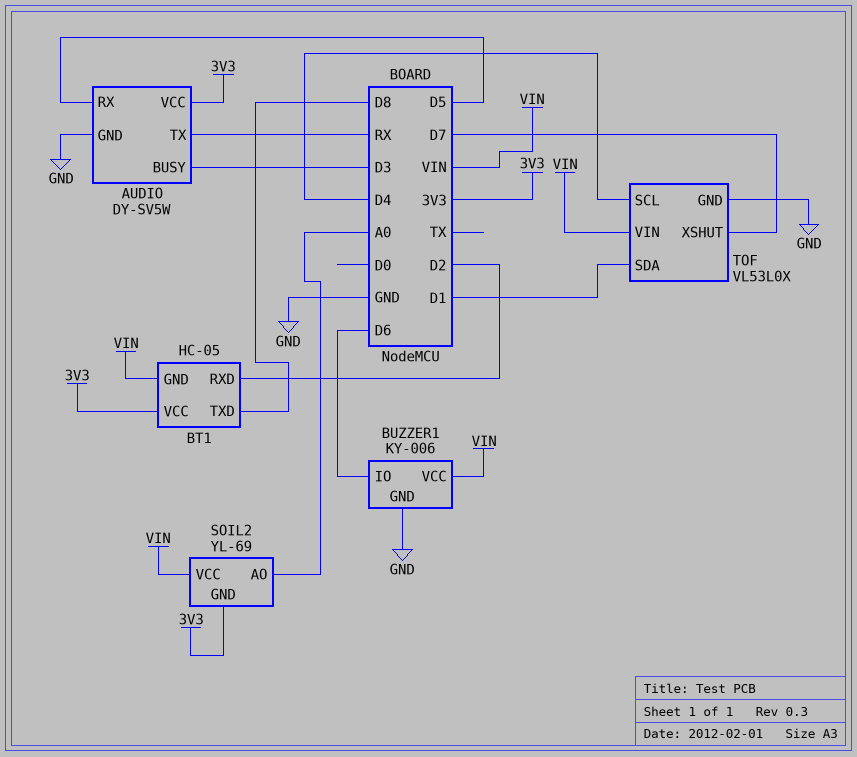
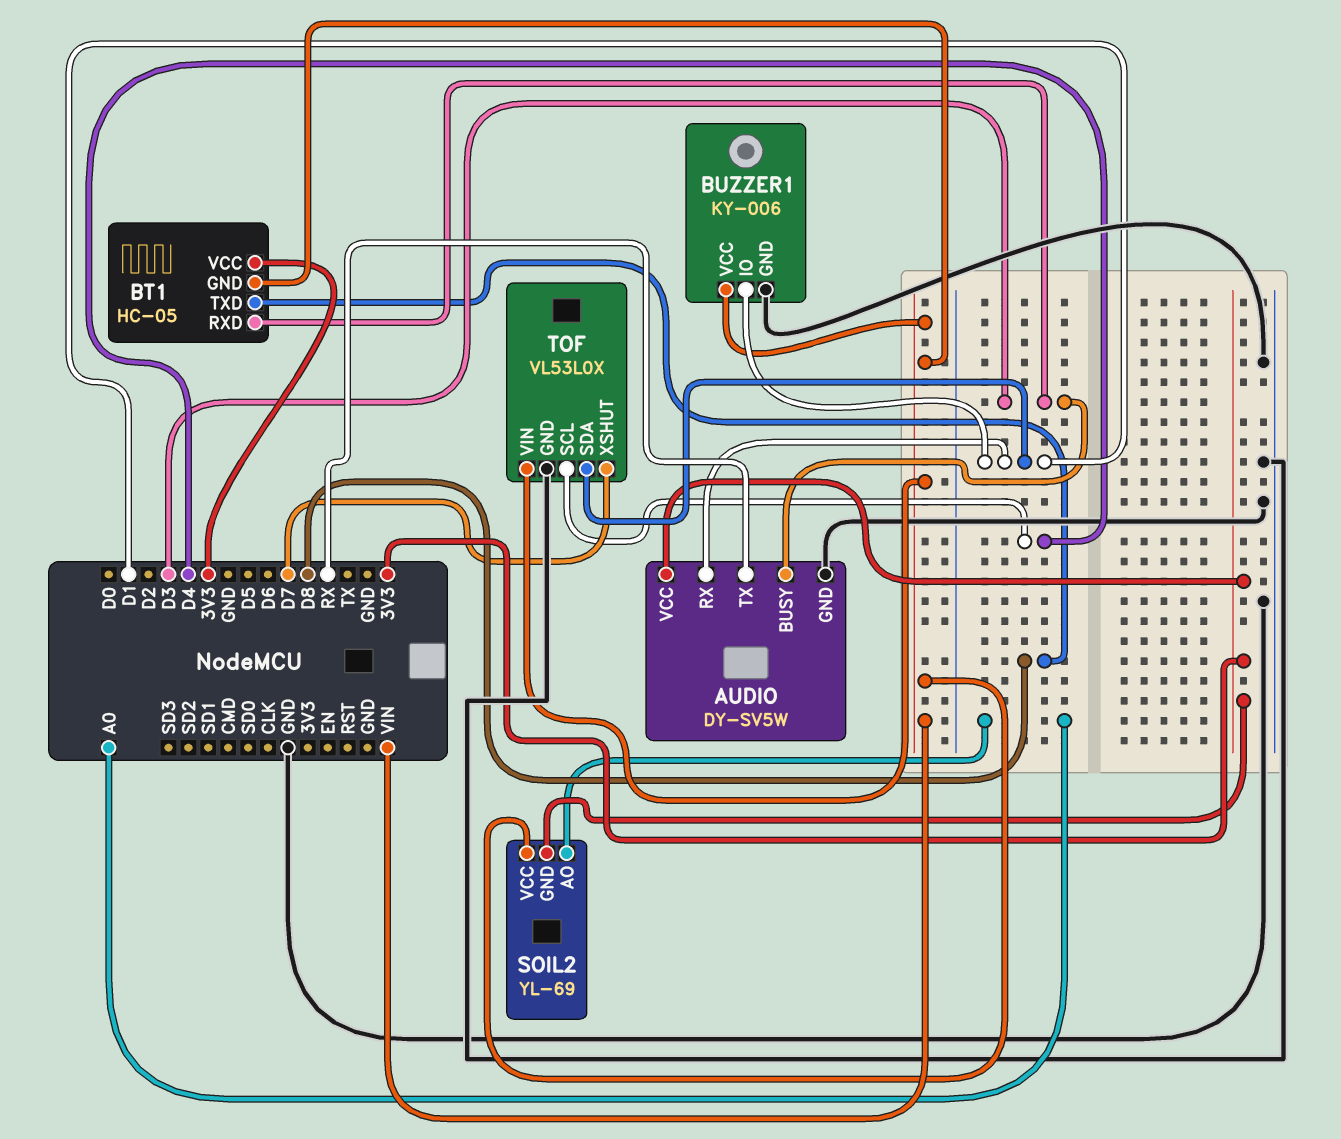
AUDIO pin RX: D5 -> D1
BT1 pin RXD: D2 -> D3
BUZZER1 pin IO: D6 -> D1

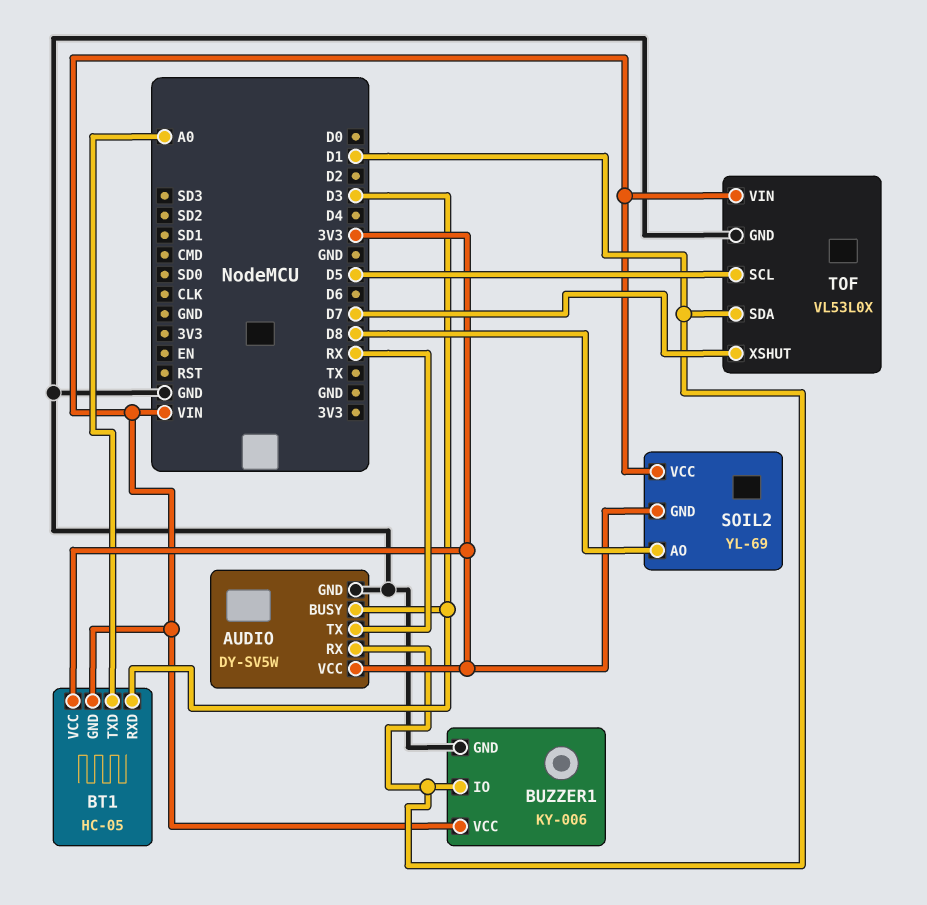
BT1 pin TXD: D8 -> A0
SOIL2 pin AO: A0 -> D8
TOF pin SCL: D4 -> D5

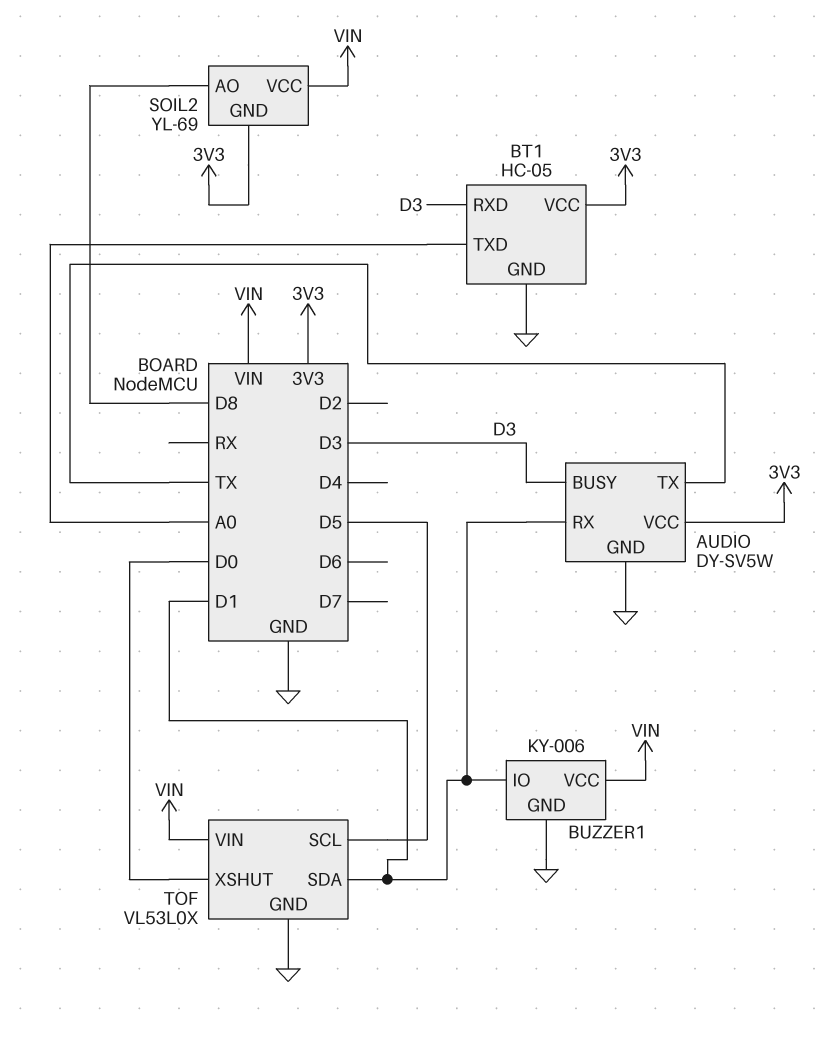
AUDIO pin TX: RX -> TX
BT1 pin GND: VIN -> GND
TOF pin XSHUT: D7 -> D0

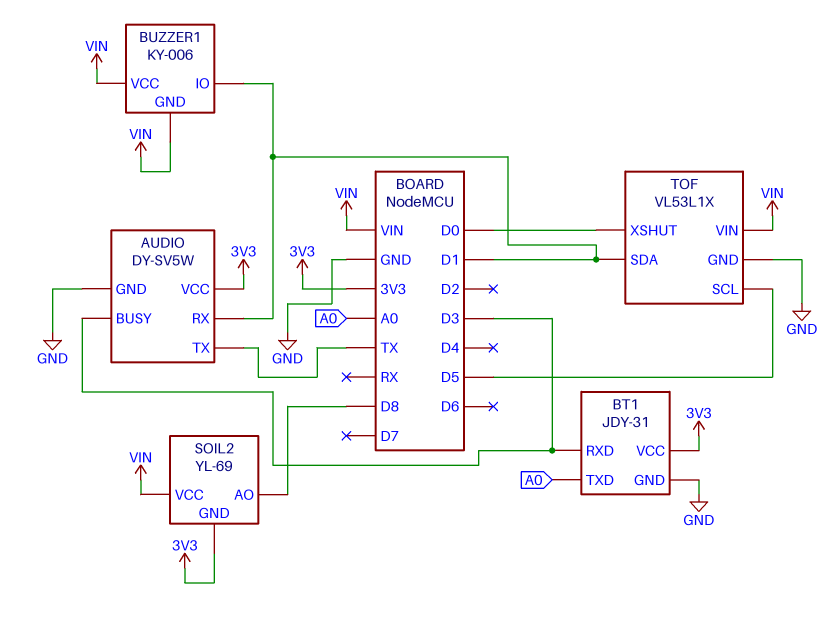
BT1: HC-05 -> JDY-31
BUZZER1 pin GND: GND -> VIN
TOF: VL53L0X -> VL53L1X

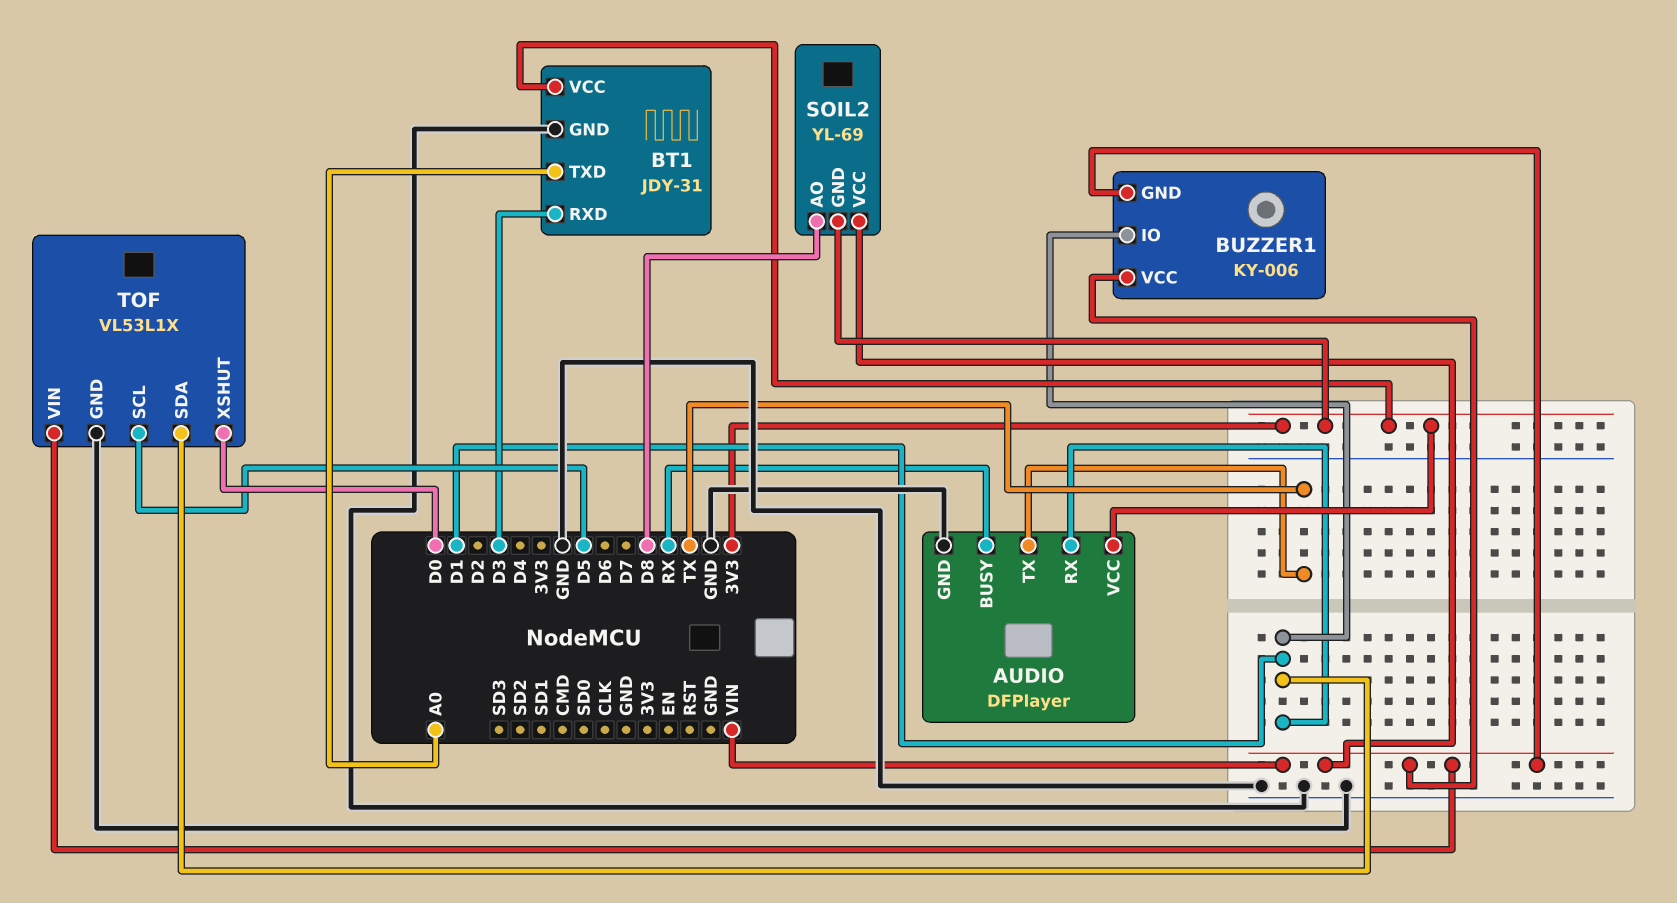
AUDIO: DY-SV5W -> DFPlayer
AUDIO pin BUSY: D3 -> RX

